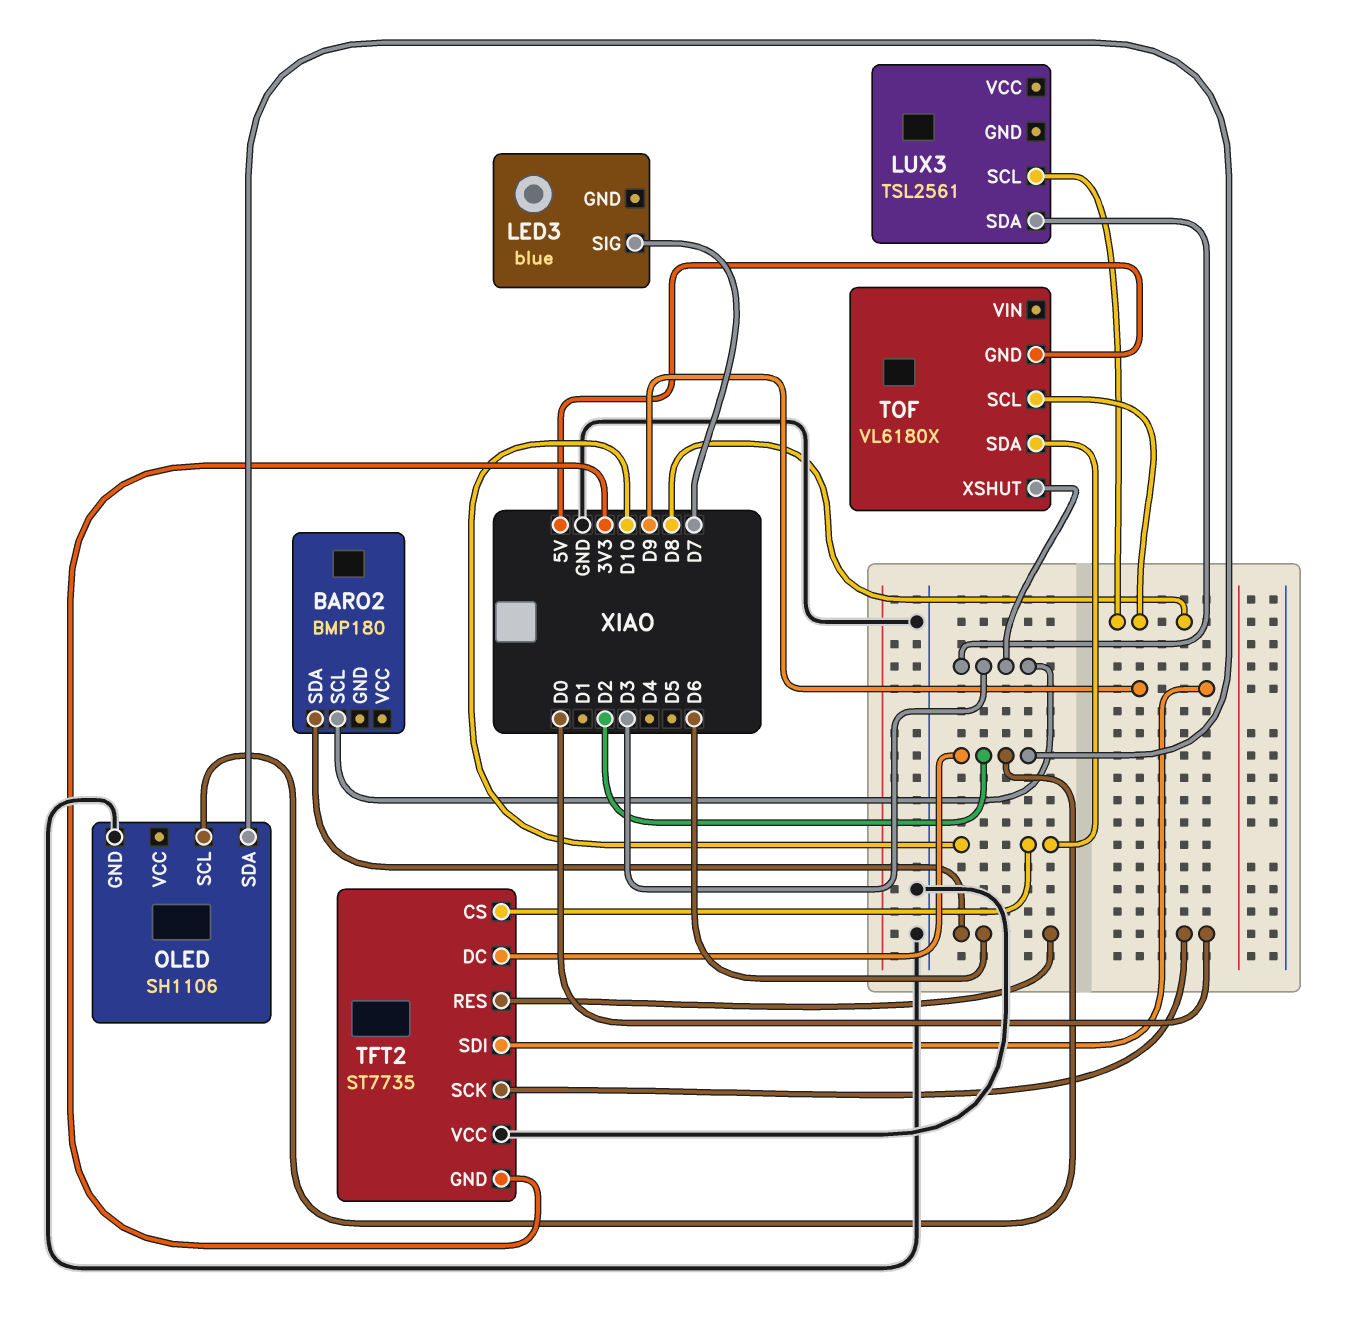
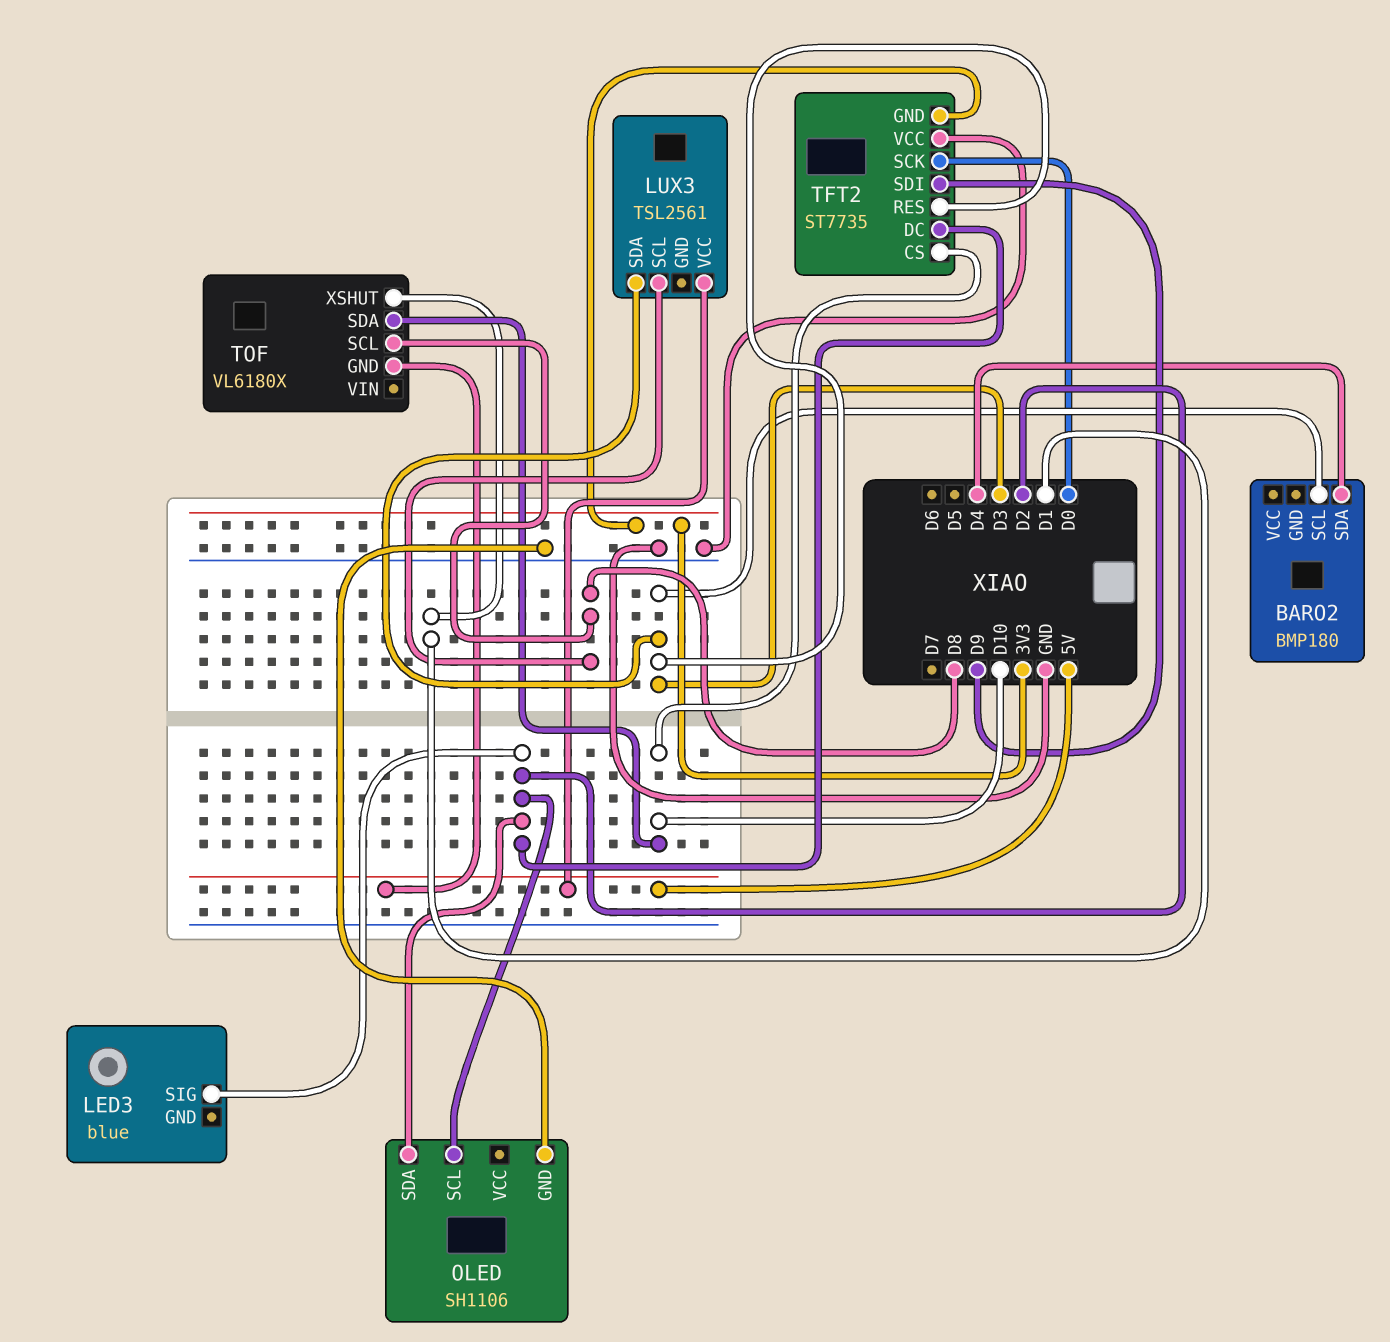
BARO2 pin SDA: D6 -> D4
LED3 pin SIG: D7 -> D2
LUX3 pin VCC: none -> 5V
TFT2 pin RES: D6 -> D3
TOF pin XSHUT: D3 -> D1

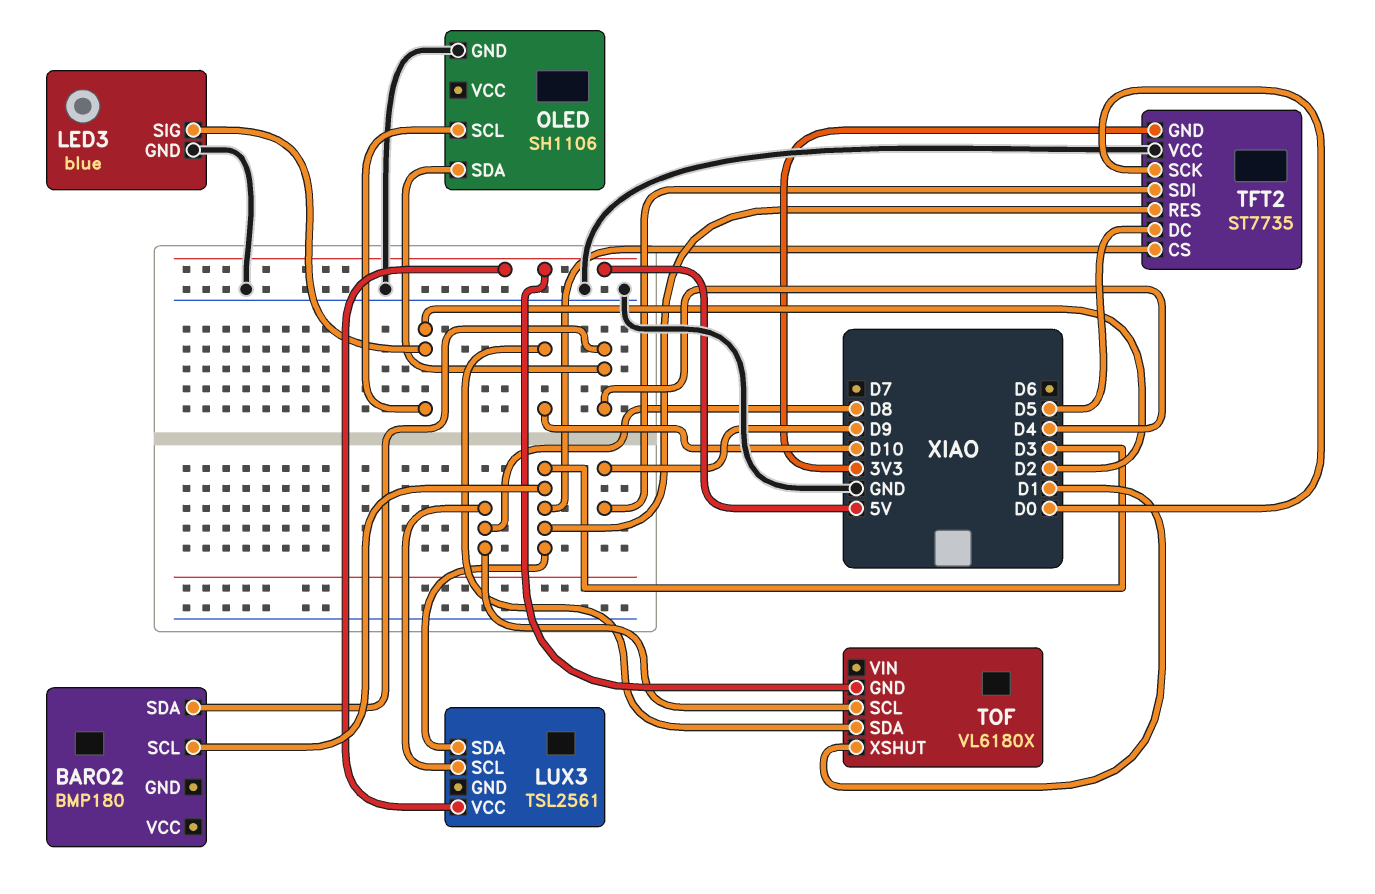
LED3 pin GND: none -> GND
OLED pin SDA: D2 -> D4
TFT2 pin CS: D10 -> D3
TFT2 pin DC: D2 -> D5

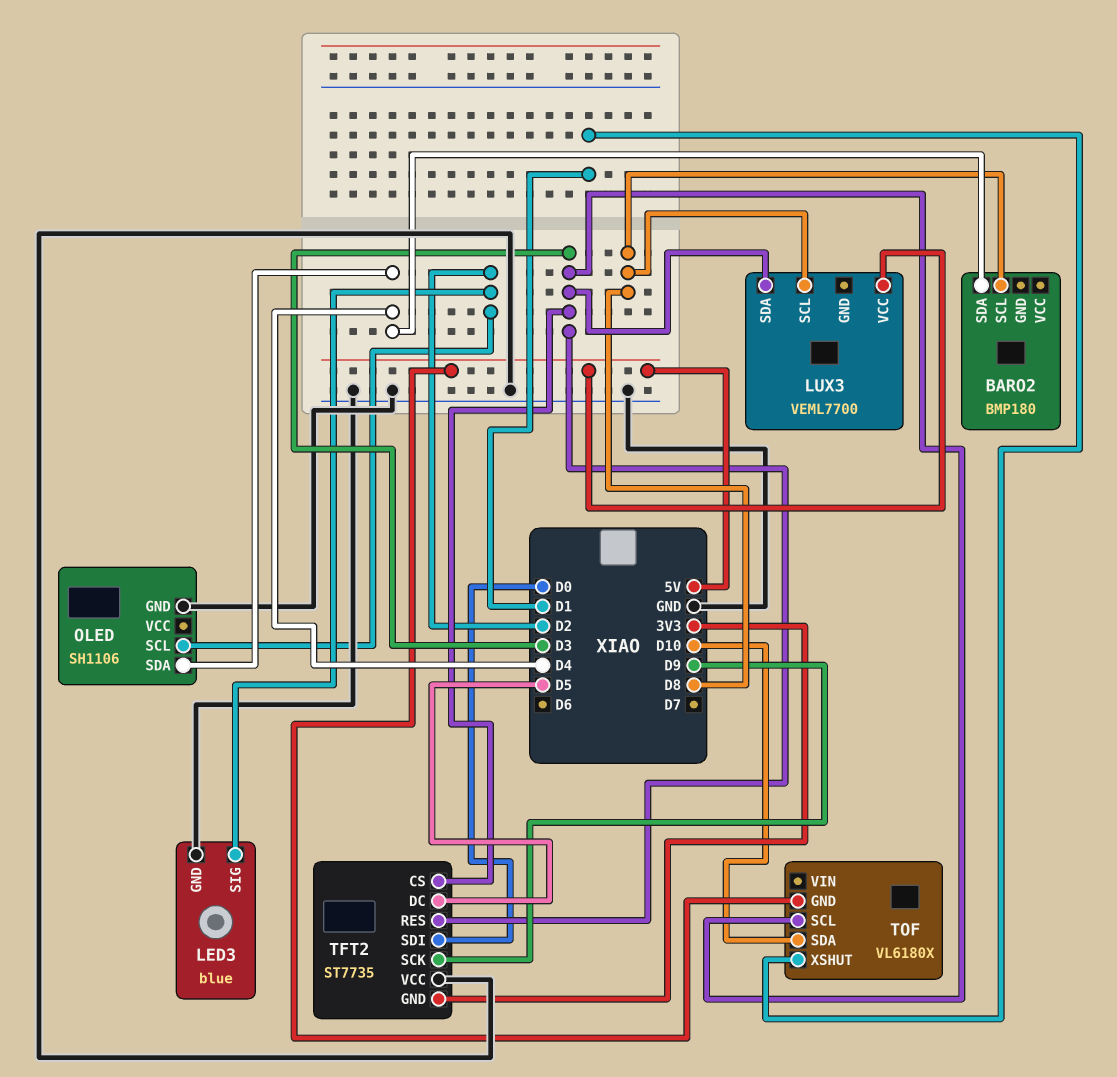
BARO2 pin SCL: D3 -> D8
LUX3: TSL2561 -> VEML7700
TFT2 pin SCK: D0 -> D9
TFT2 pin SDI: D9 -> D0
TOF pin SCL: D8 -> D3

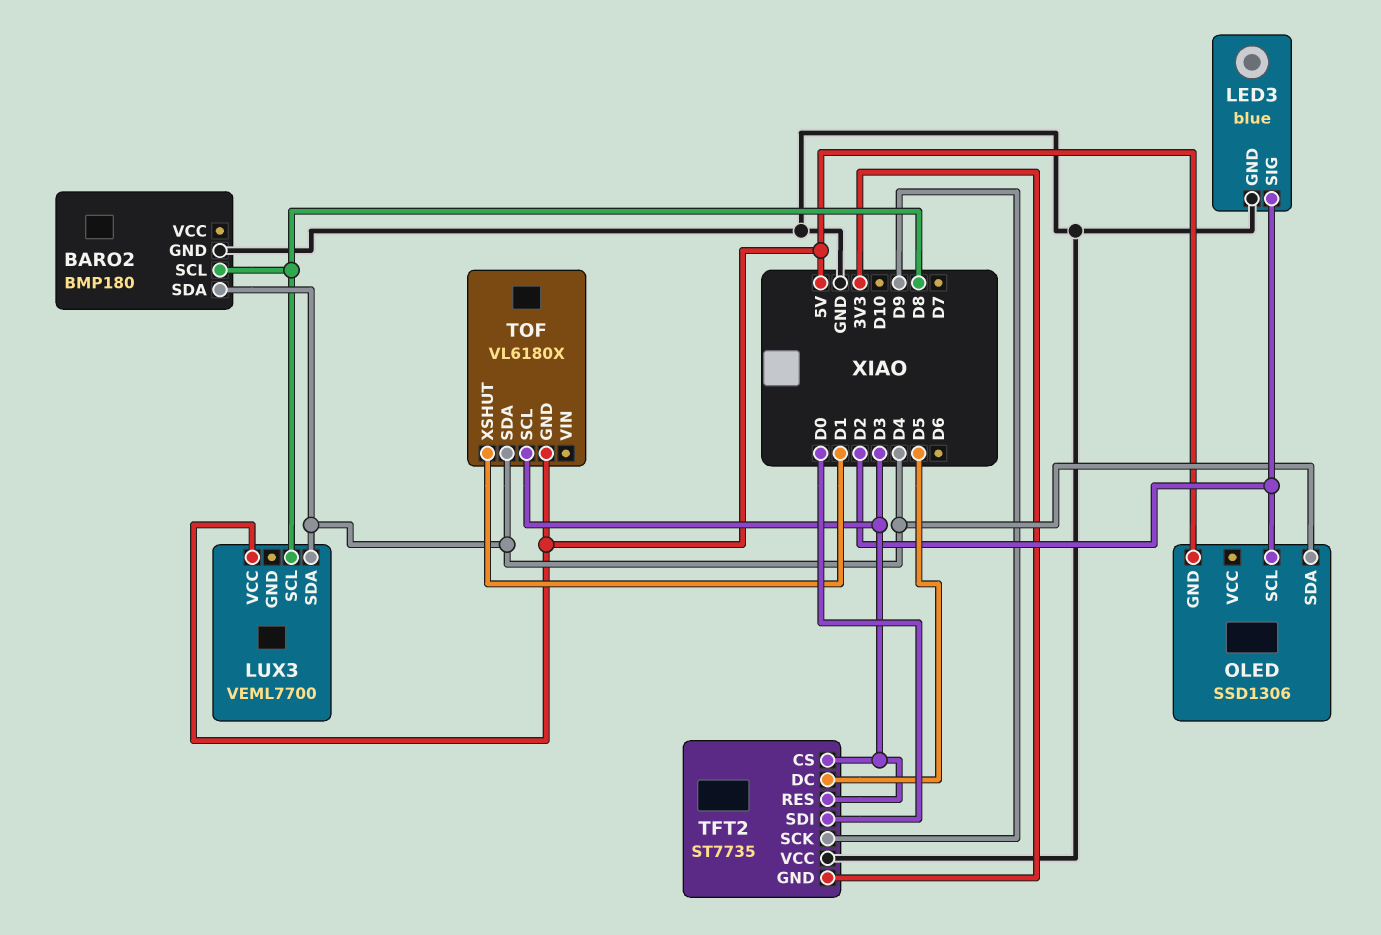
BARO2 pin GND: none -> GND
LUX3 pin SDA: D3 -> D4
OLED: SH1106 -> SSD1306
OLED pin GND: GND -> 5V
TOF pin SDA: D10 -> D4

